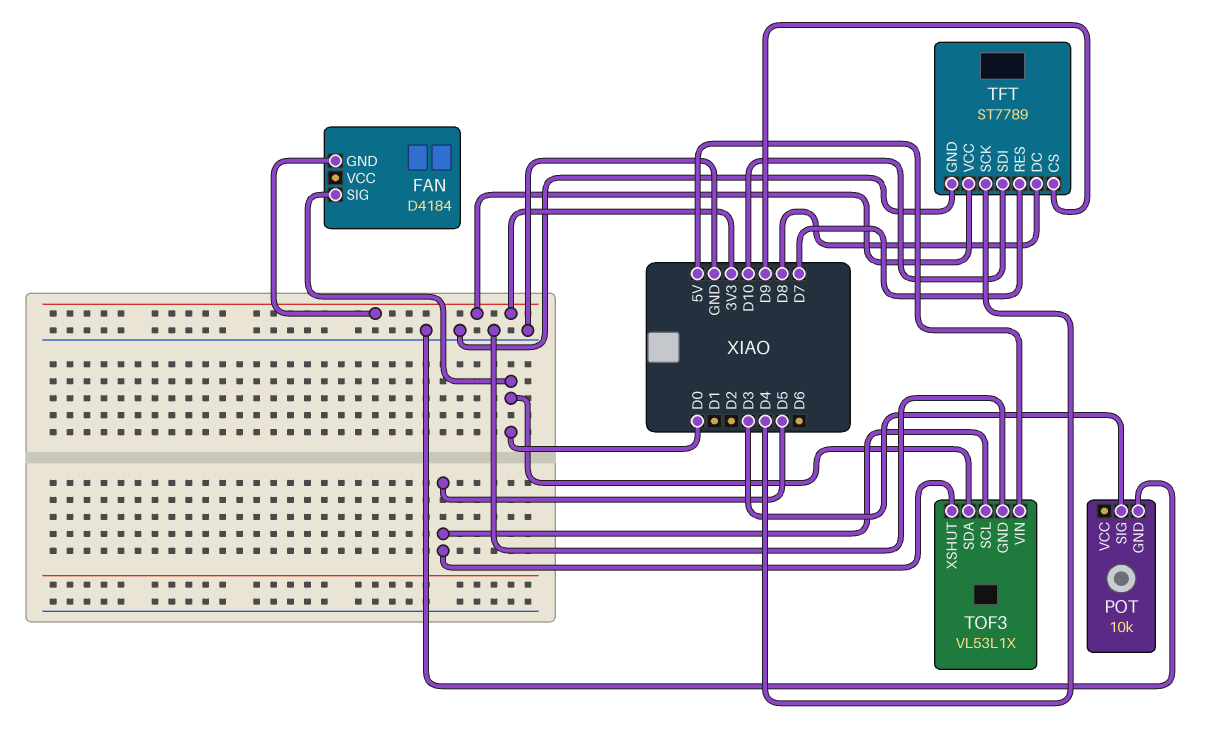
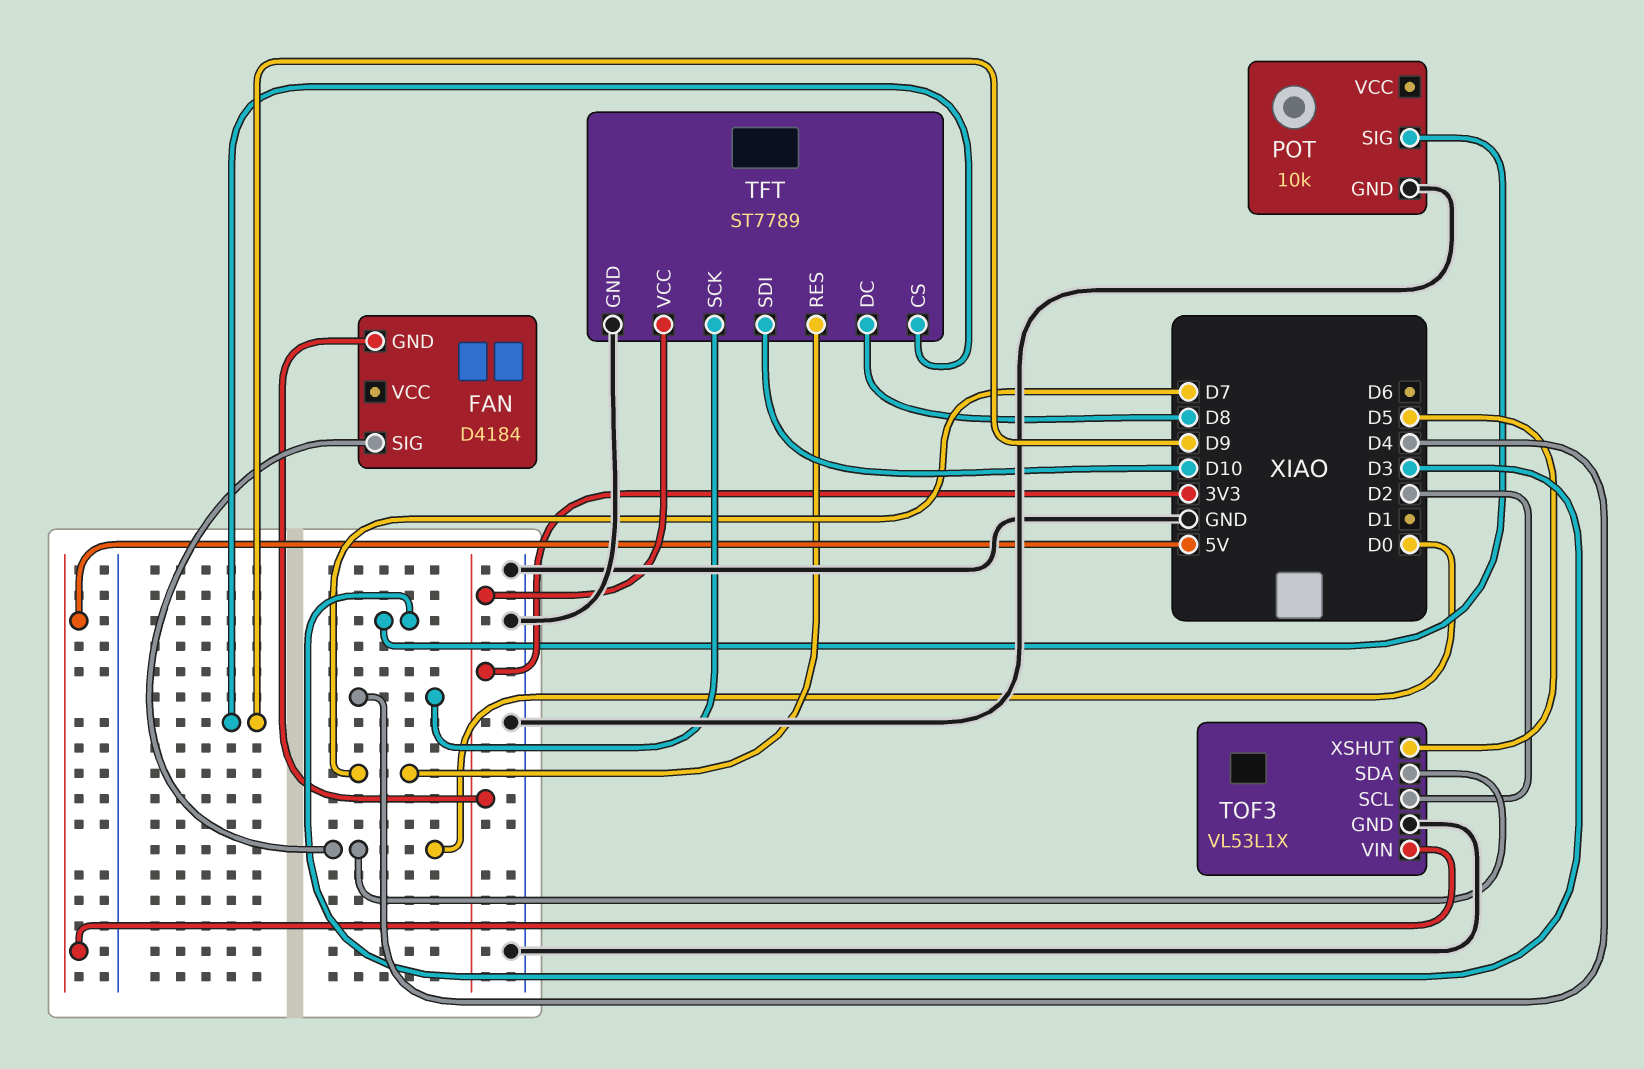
TOF3 pin SCL: D5 -> D2

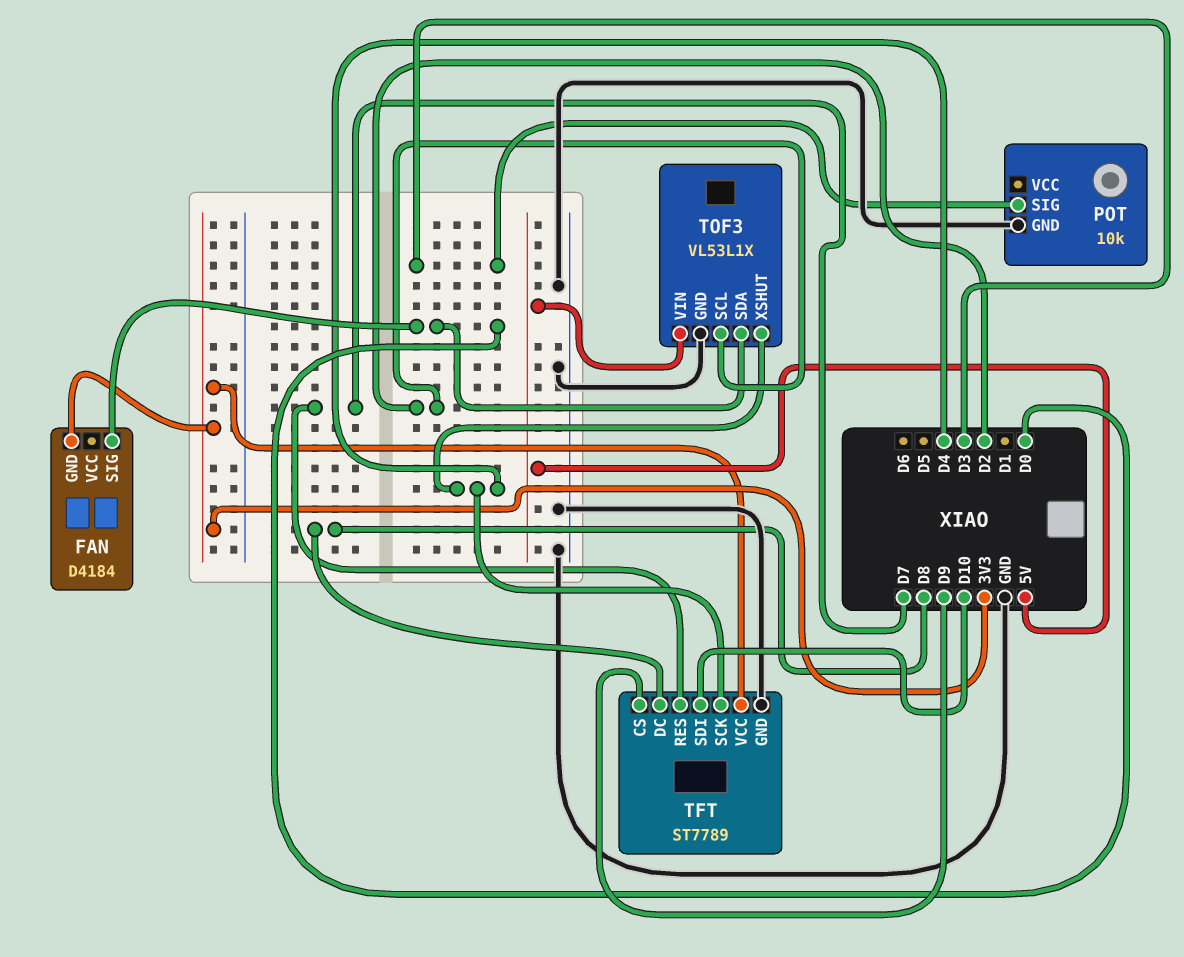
TOF3 pin XSHUT: D5 -> D4

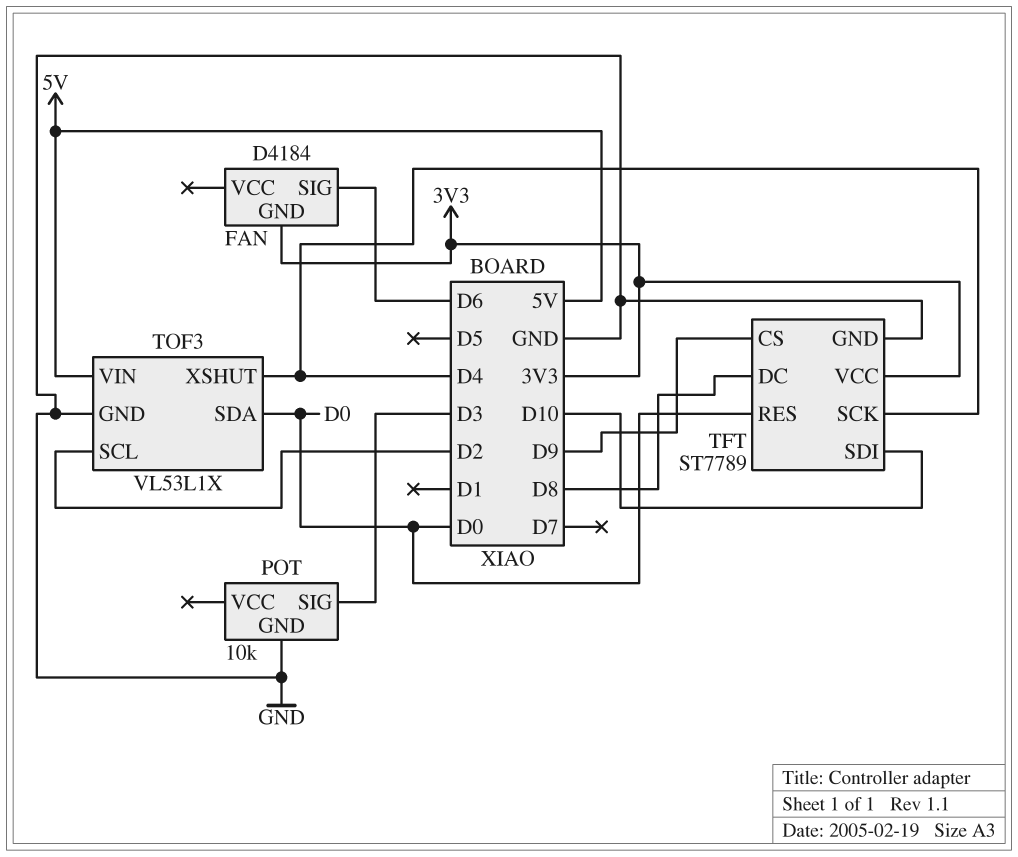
FAN pin SIG: D0 -> D6
TFT pin RES: D7 -> D0

